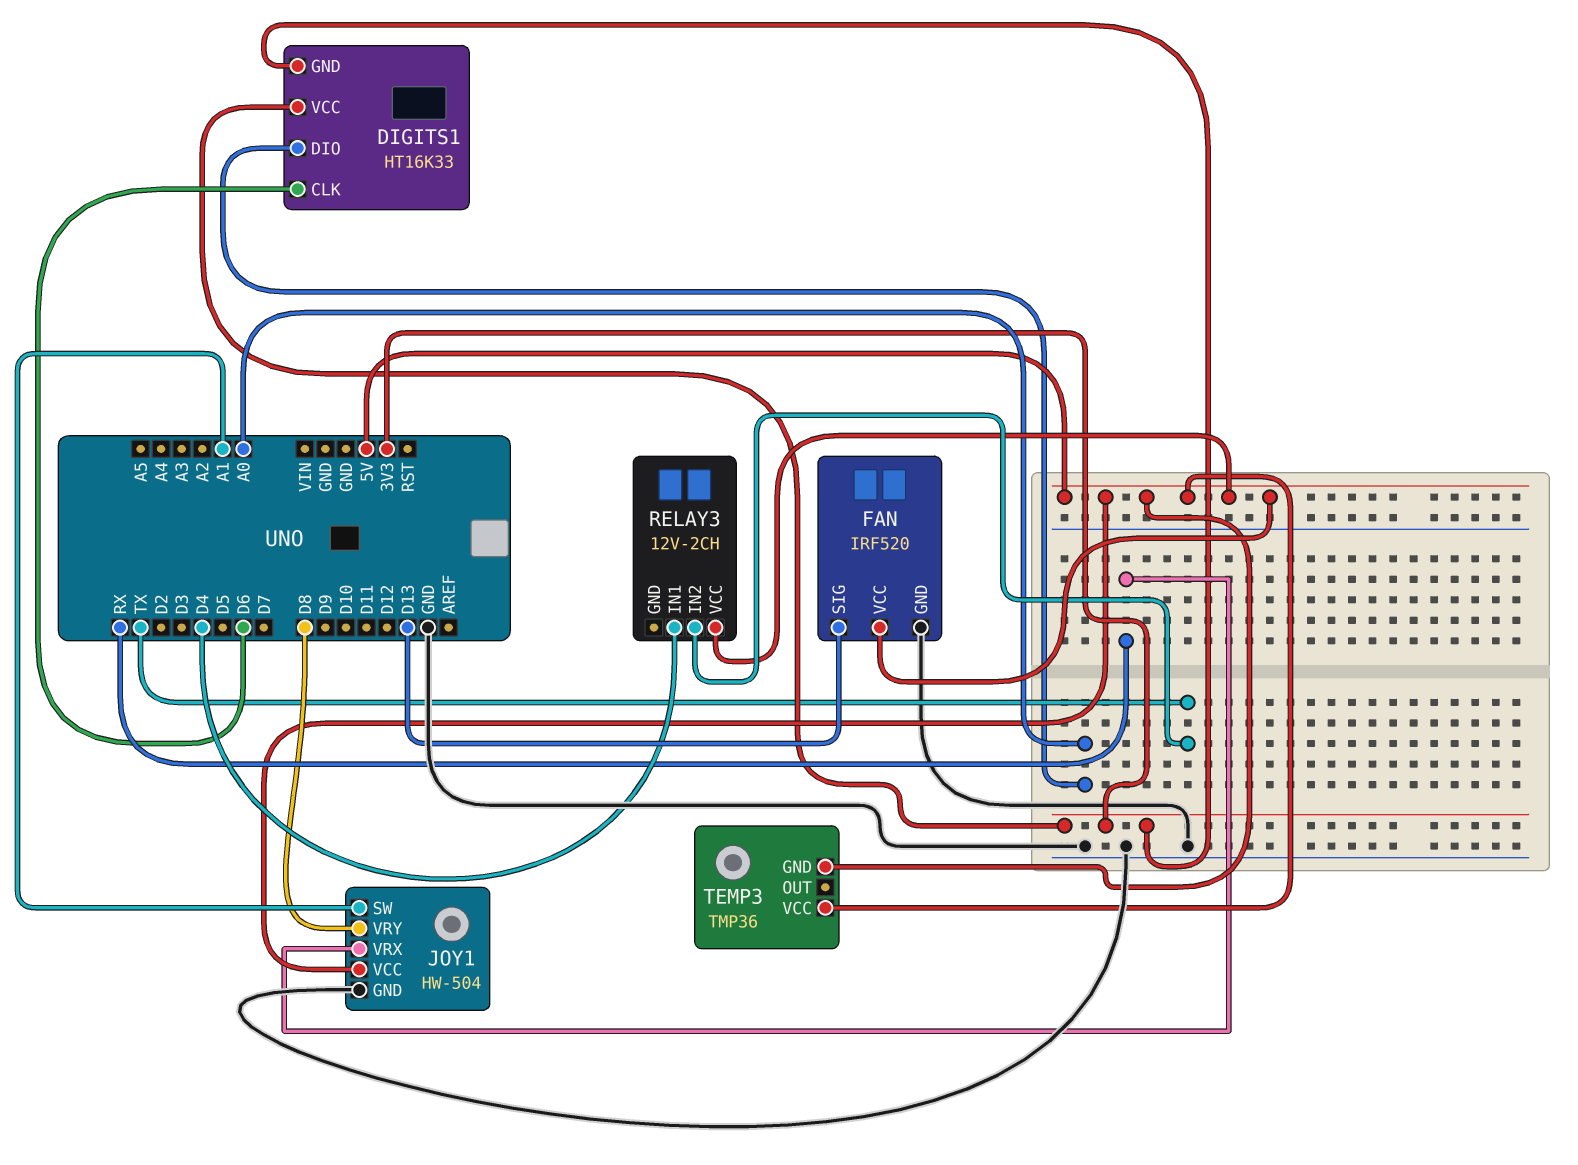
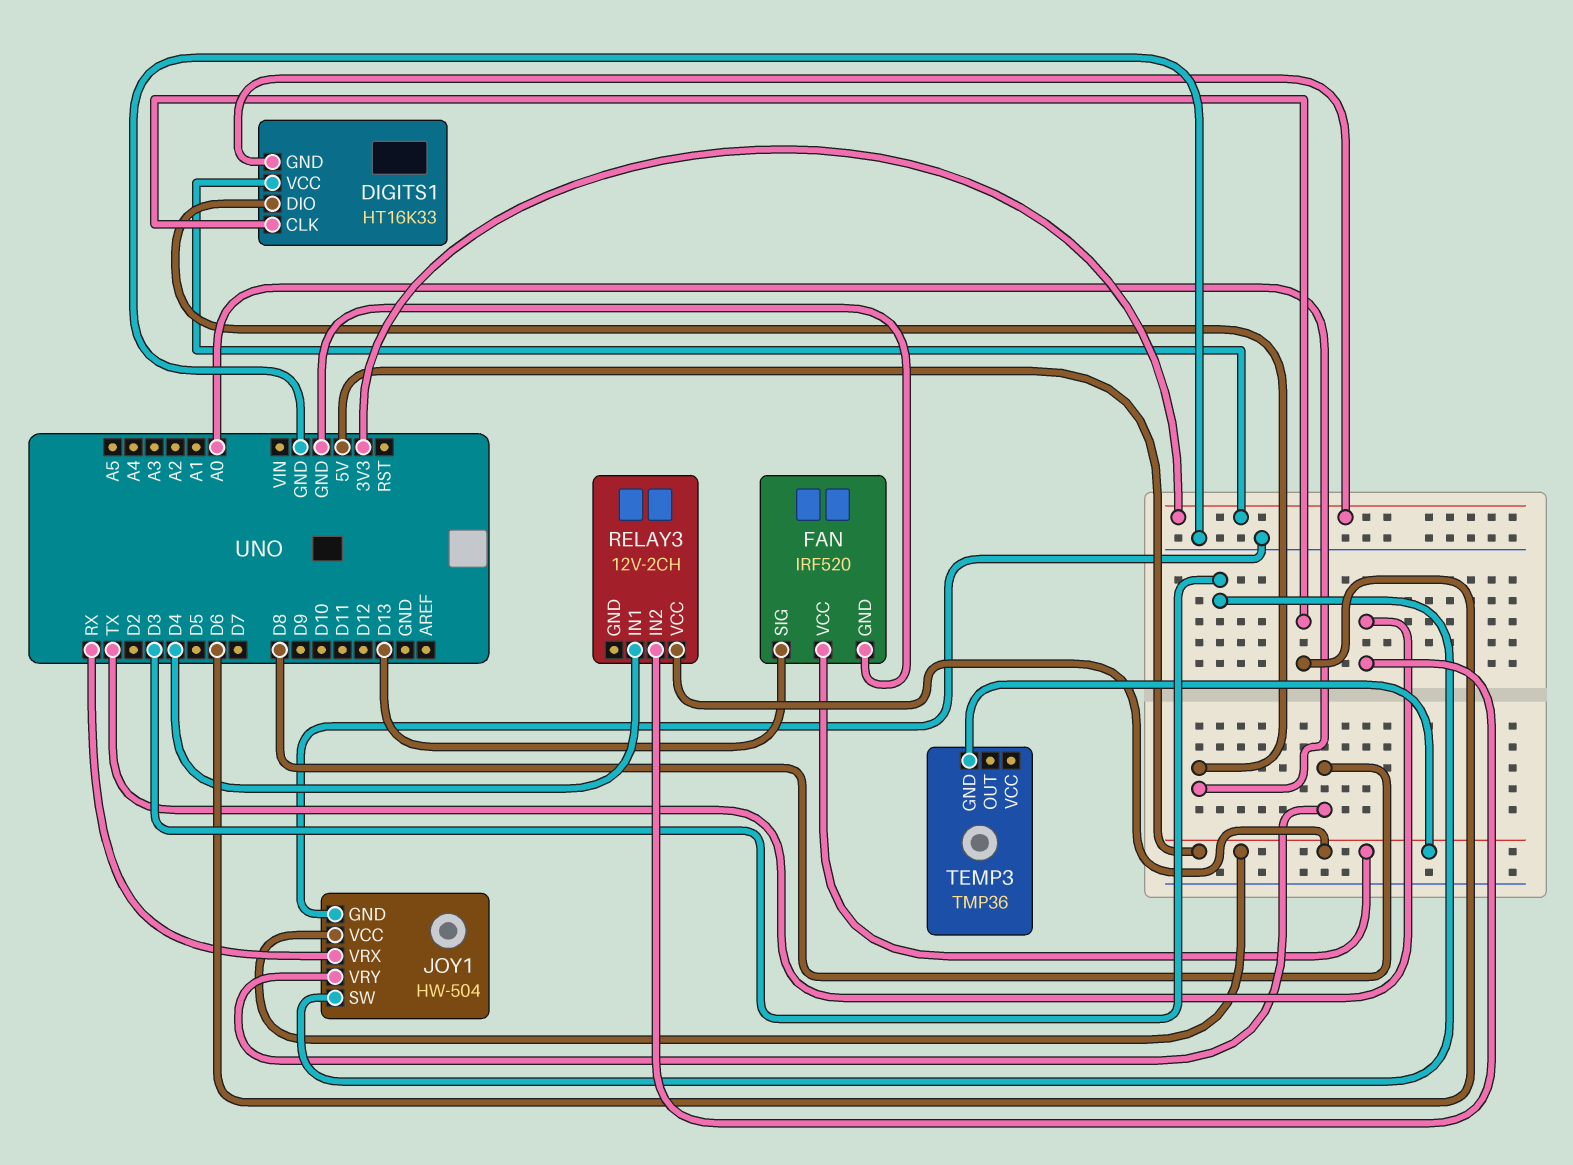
JOY1 pin SW: A1 -> D3
TEMP3 pin VCC: 5V -> none

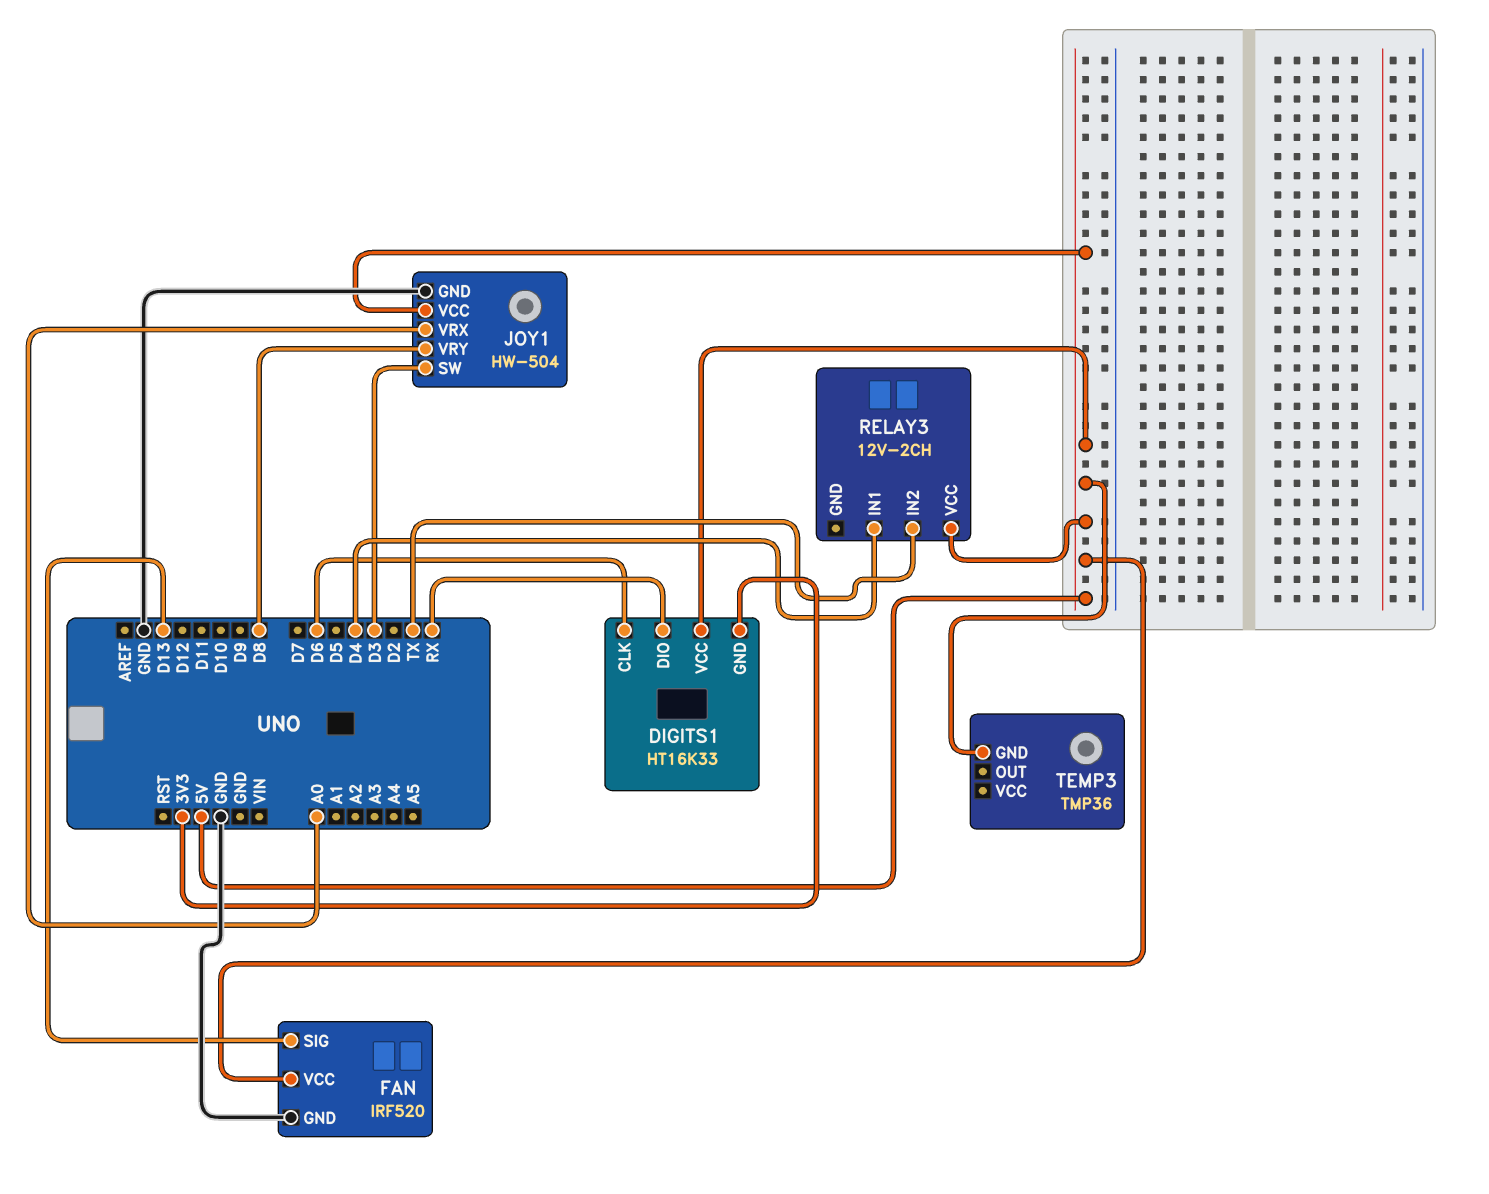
DIGITS1 pin DIO: A0 -> RX
DIGITS1 pin VCC: 3V3 -> 5V
JOY1 pin VRX: RX -> A0

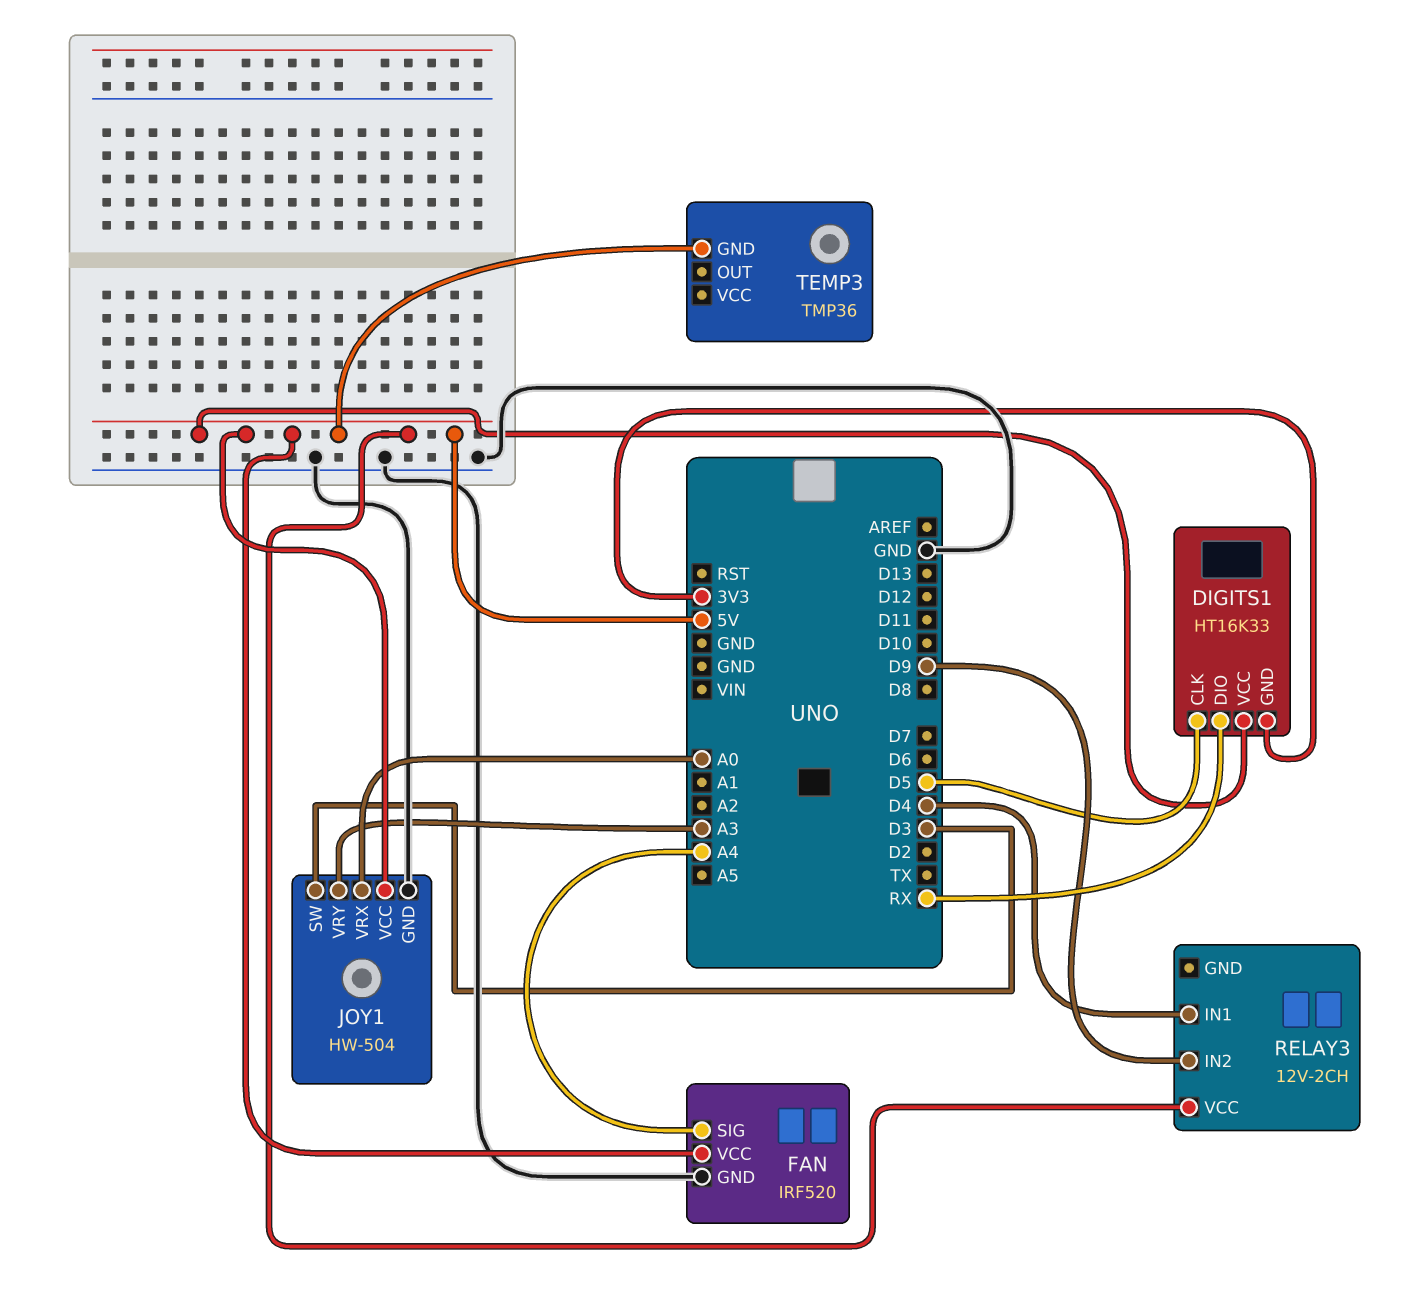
DIGITS1 pin CLK: D6 -> D5
FAN pin SIG: D13 -> A4
JOY1 pin VRY: D8 -> A3
RELAY3 pin IN2: TX -> D9

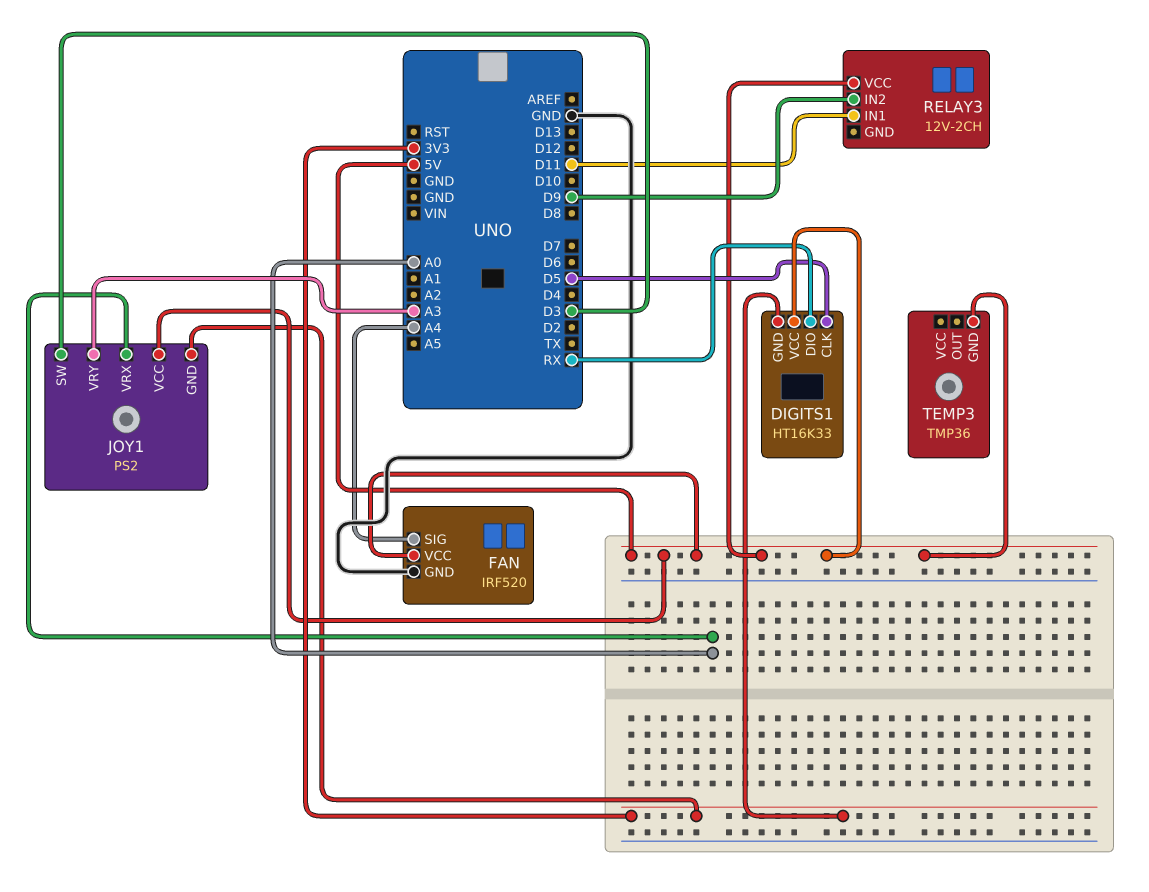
JOY1: HW-504 -> PS2
JOY1 pin GND: GND -> 3V3
RELAY3 pin IN1: D4 -> D11

